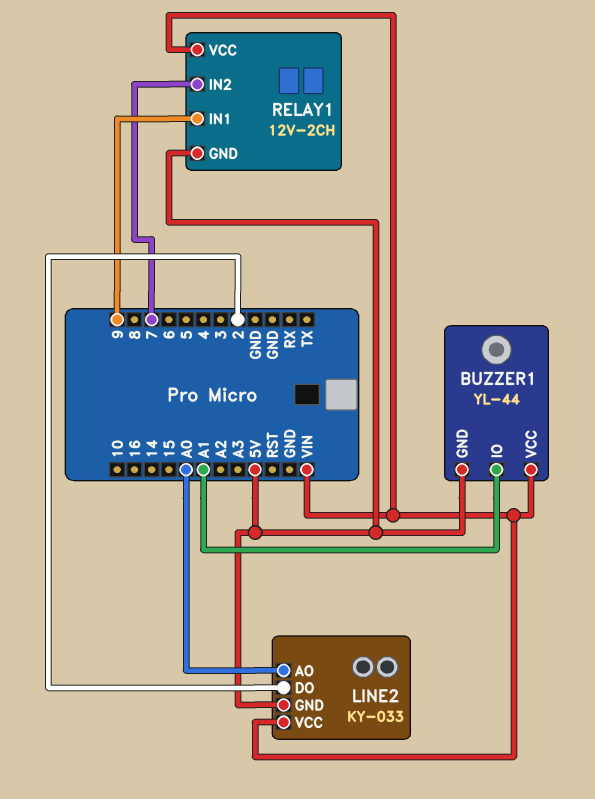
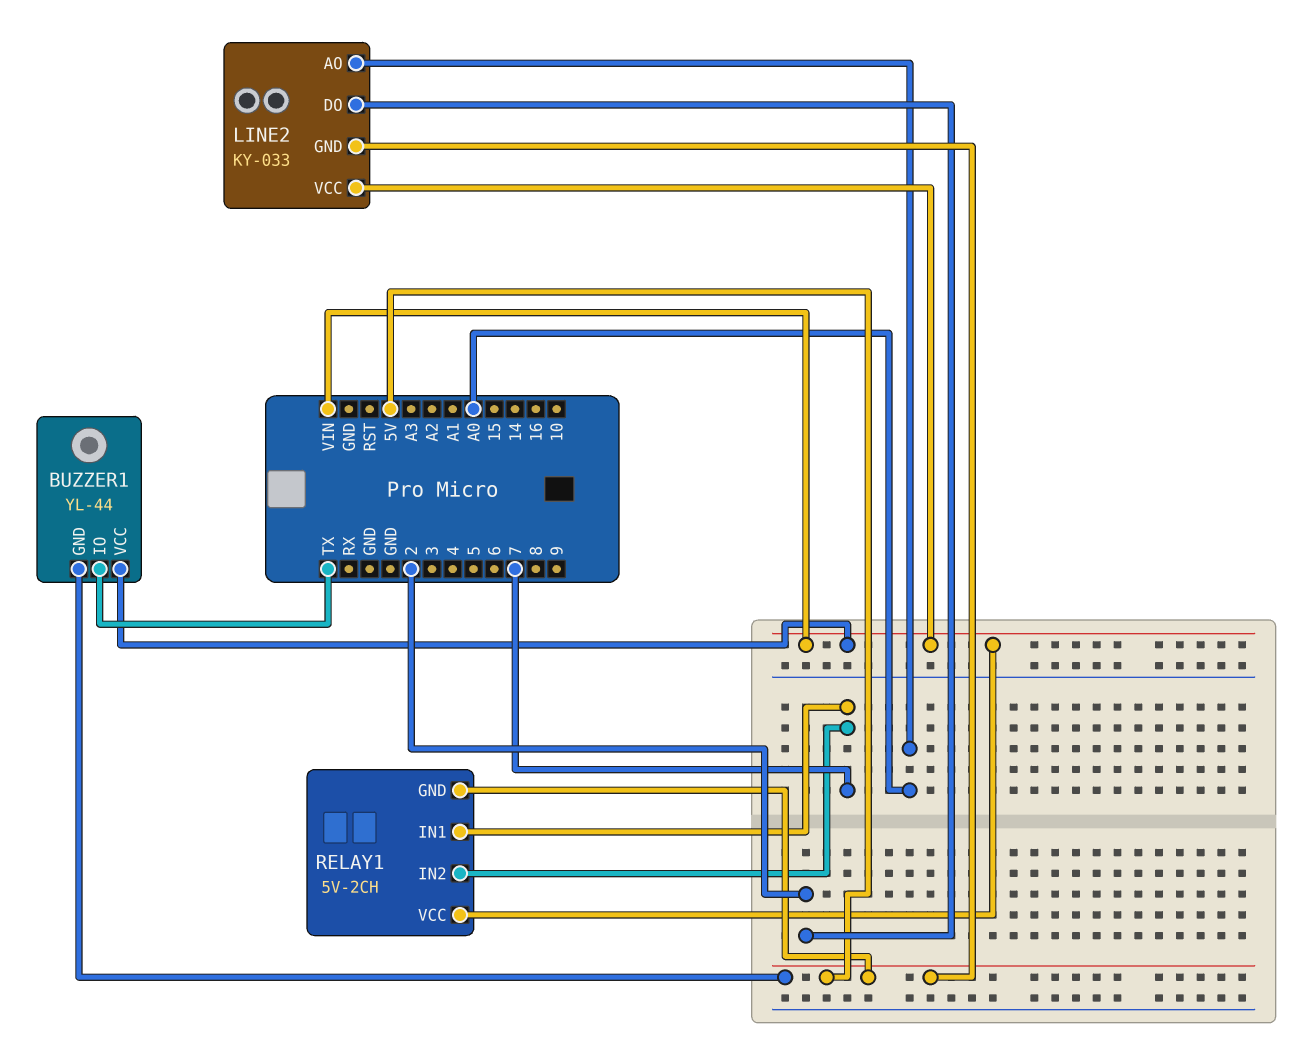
BUZZER1 pin IO: A1 -> TX
RELAY1: 12V-2CH -> 5V-2CH
RELAY1 pin IN1: 9 -> 7

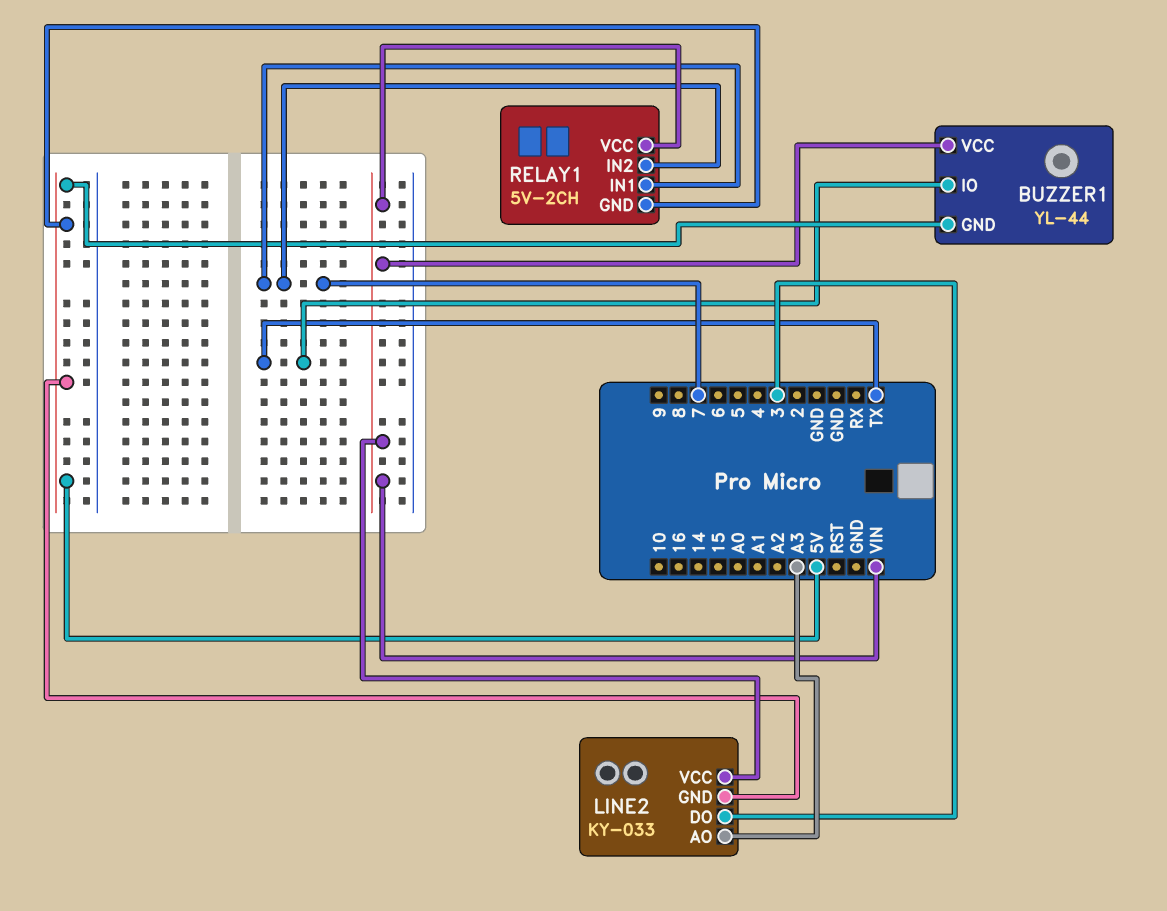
LINE2 pin AO: A0 -> A3
LINE2 pin DO: 2 -> 3

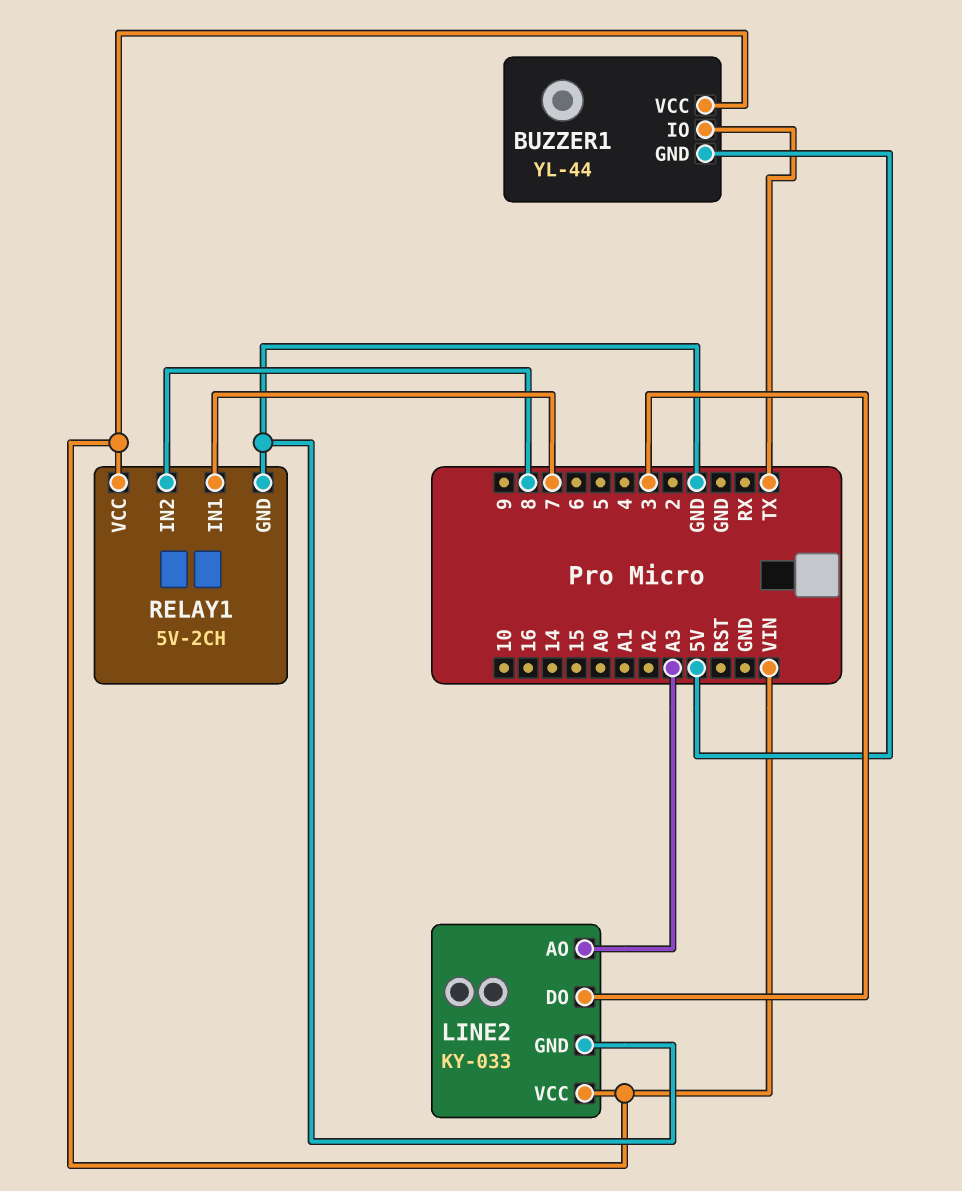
LINE2 pin GND: 5V -> GND
RELAY1 pin GND: 5V -> GND
RELAY1 pin IN2: 7 -> 8

